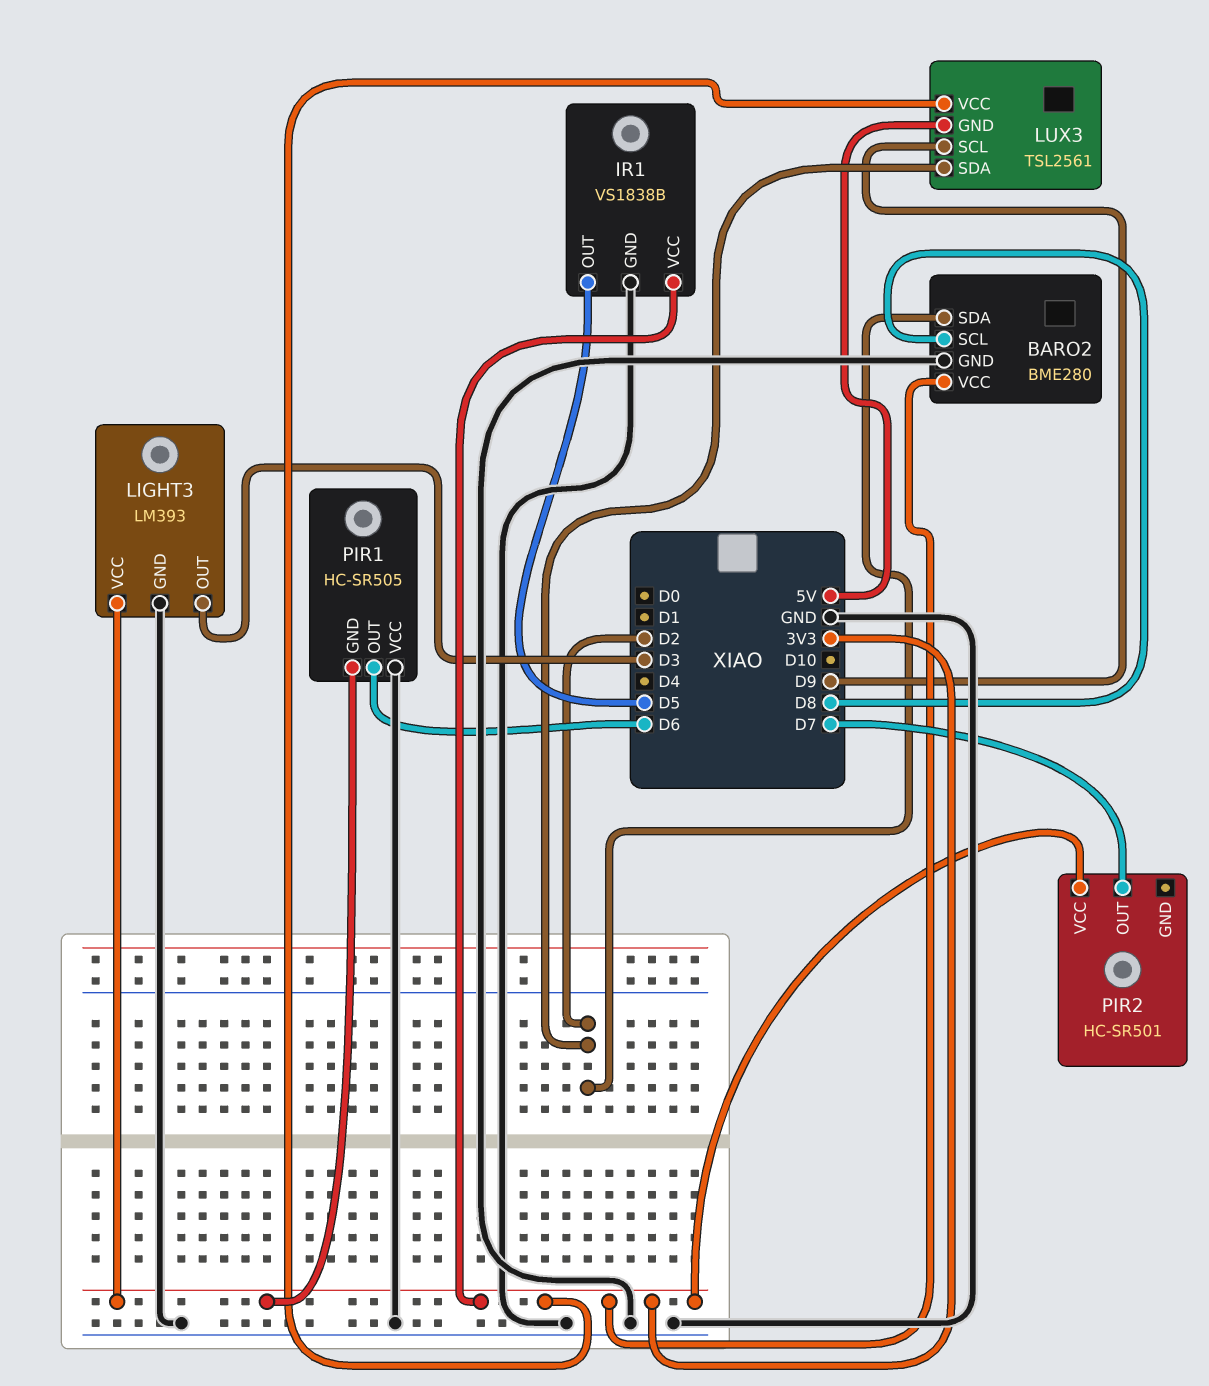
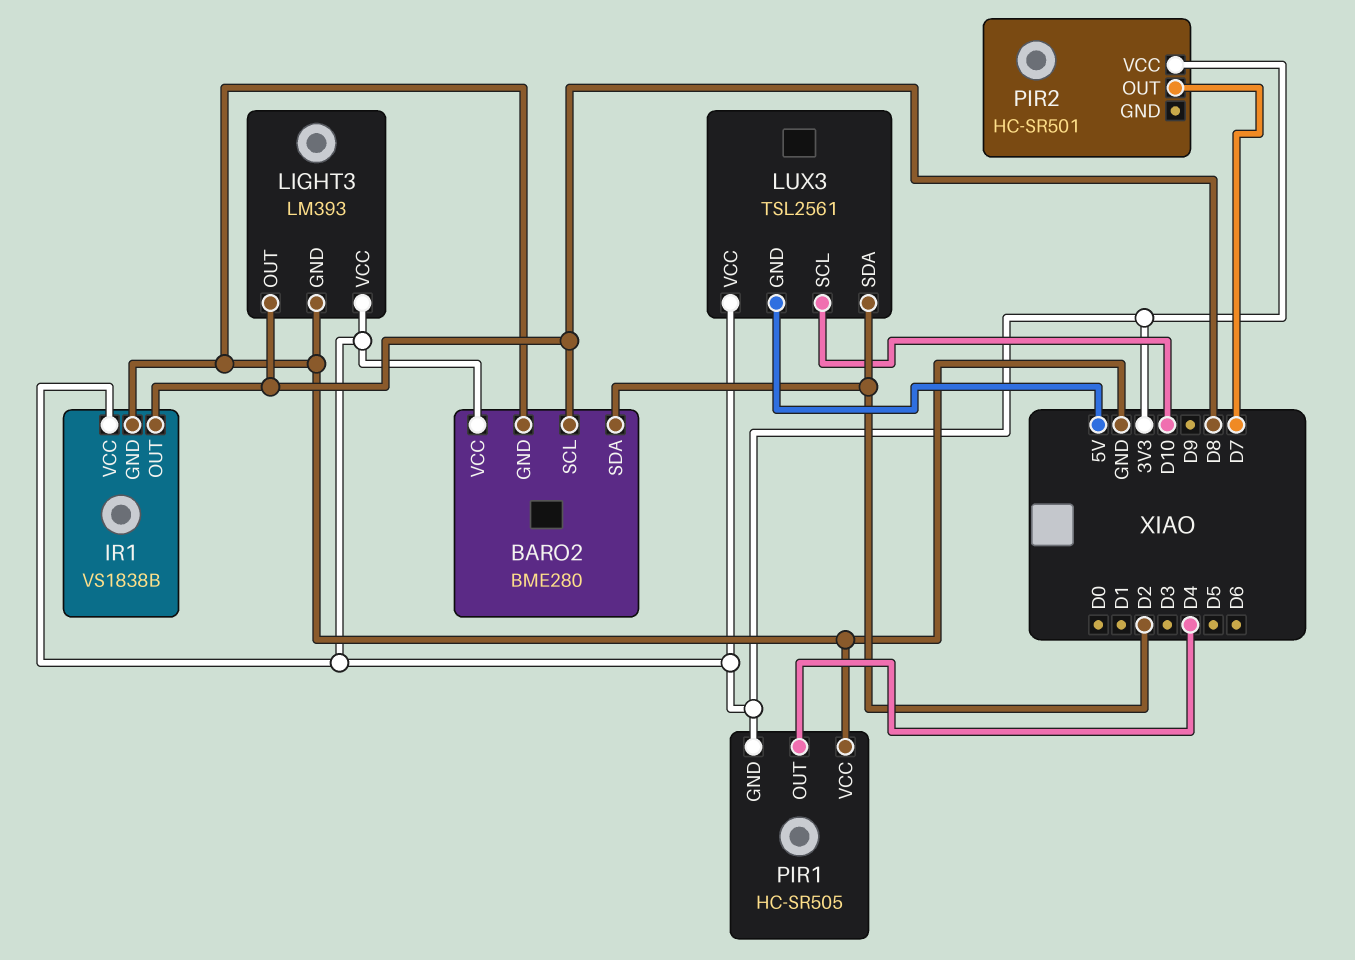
IR1 pin OUT: D5 -> D8
LIGHT3 pin OUT: D3 -> D8
LUX3 pin SCL: D9 -> D10
PIR1 pin OUT: D6 -> D4

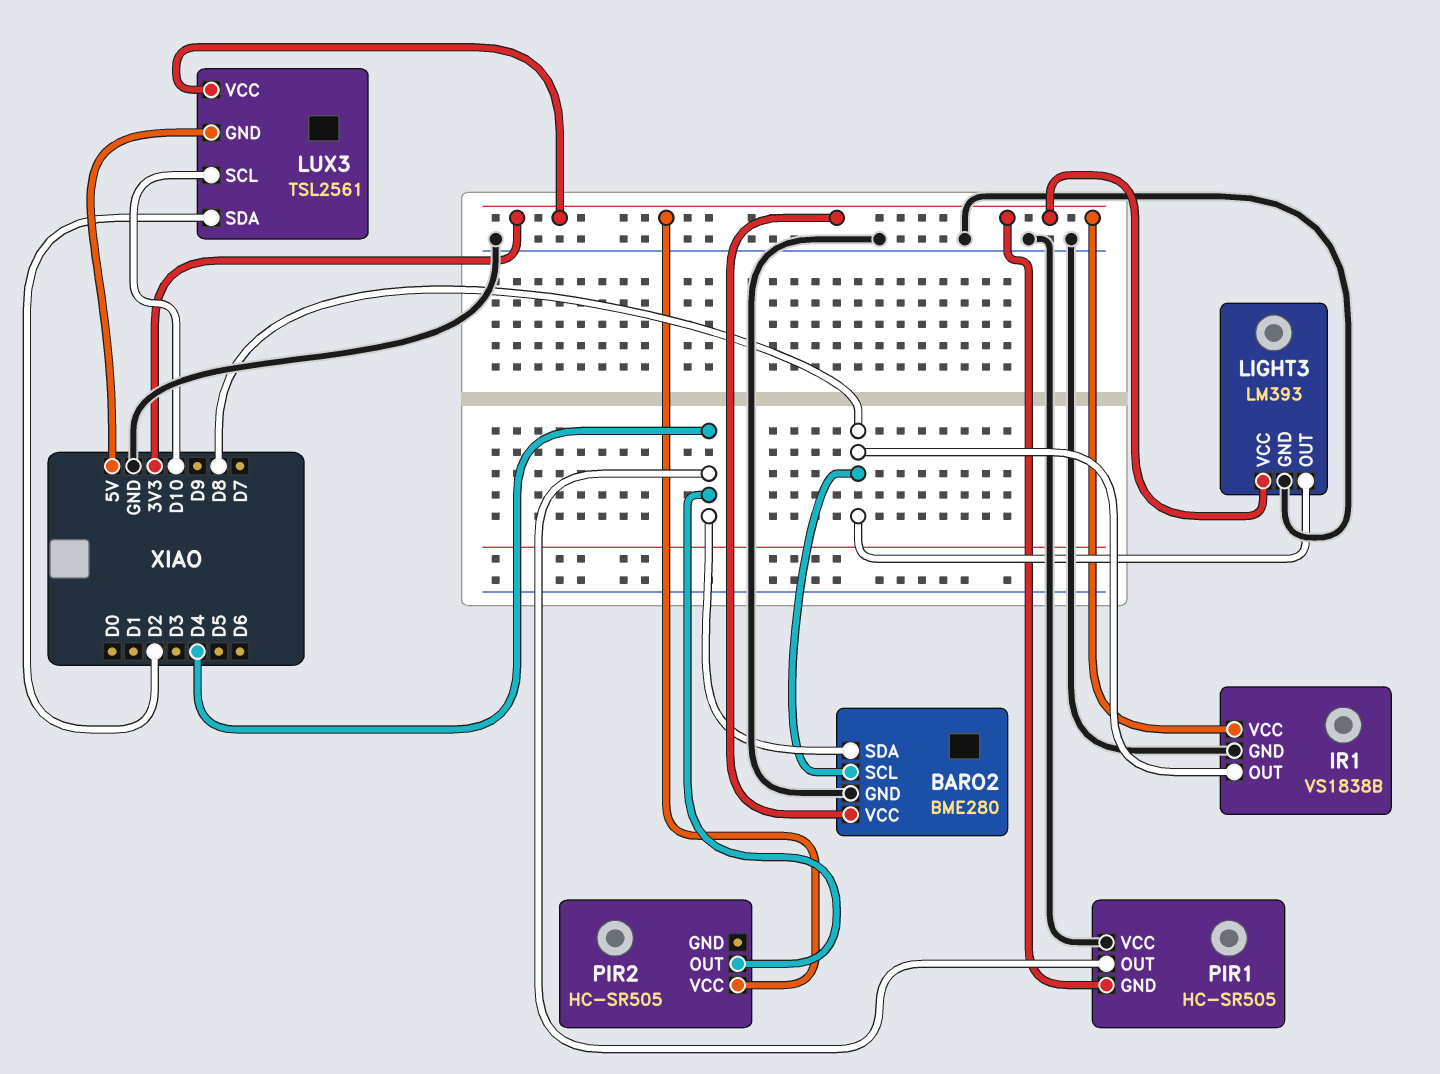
BARO2 pin SDA: D2 -> D4
PIR2: HC-SR501 -> HC-SR505
PIR2 pin OUT: D7 -> D4

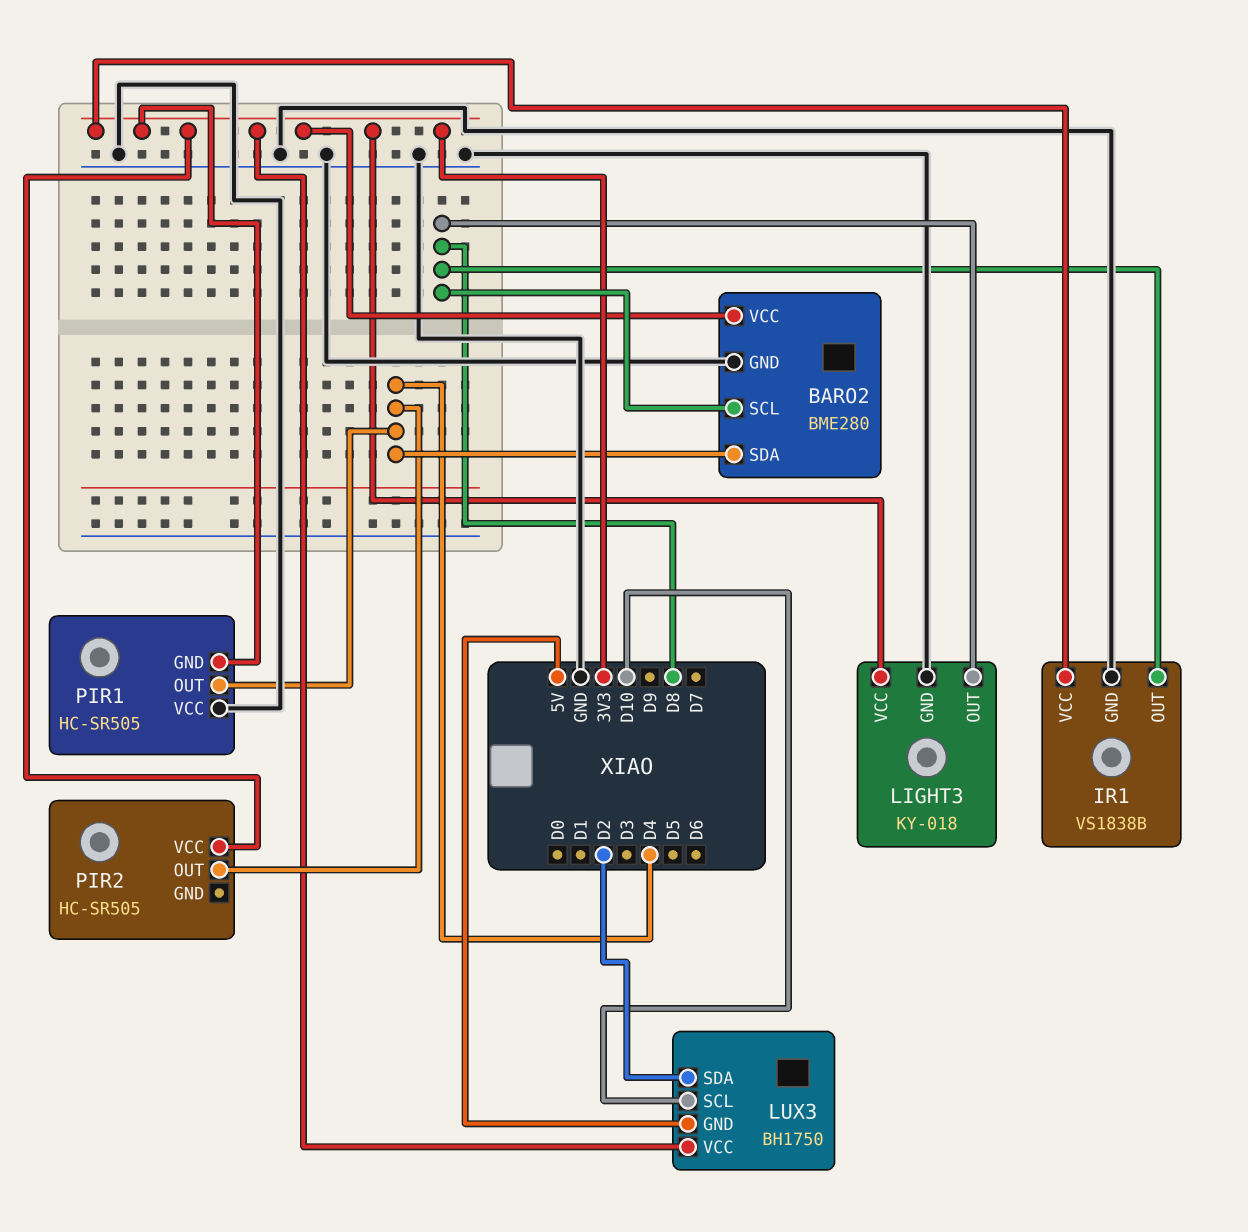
LIGHT3: LM393 -> KY-018
LUX3: TSL2561 -> BH1750

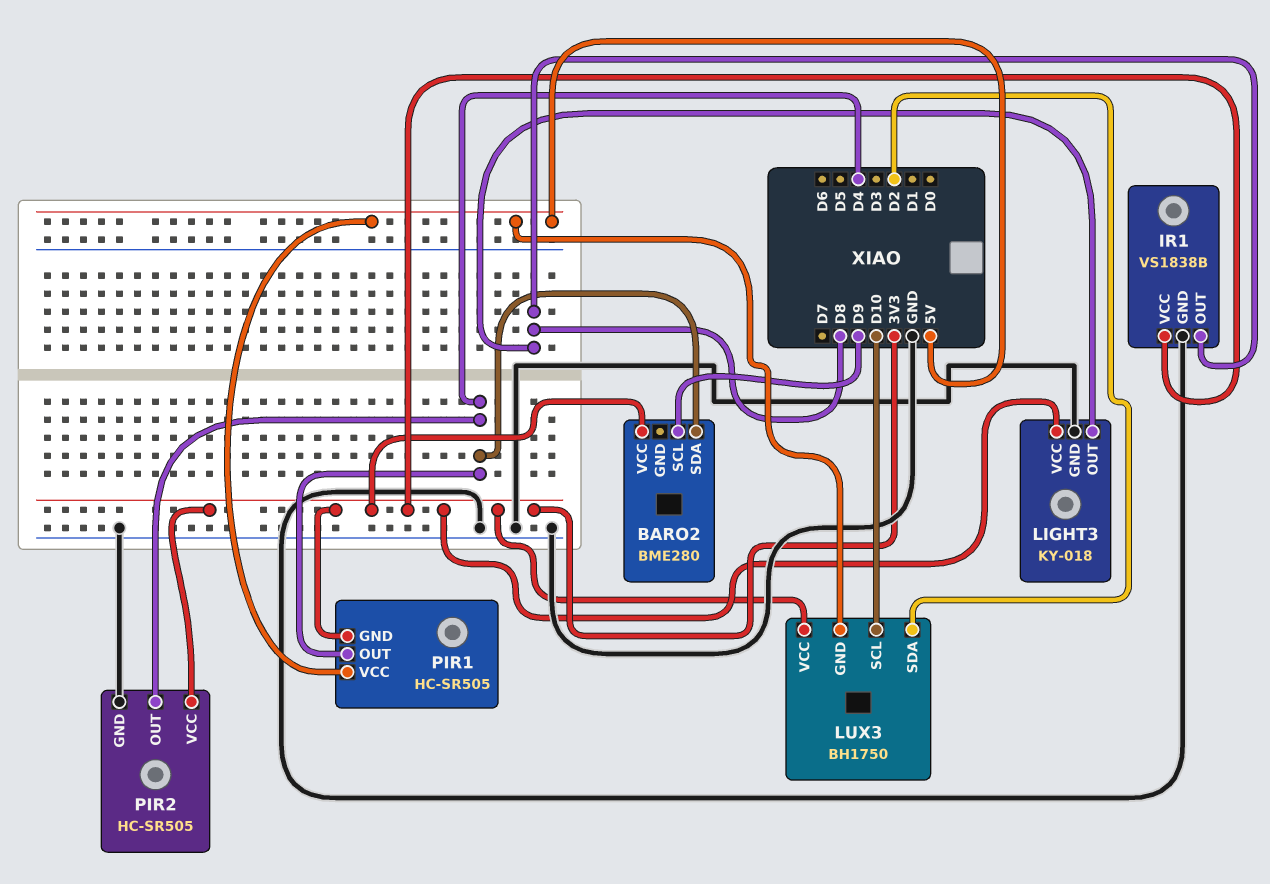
BARO2 pin GND: GND -> none
BARO2 pin SCL: D8 -> D9
PIR1 pin VCC: GND -> 5V
PIR2 pin GND: none -> GND

